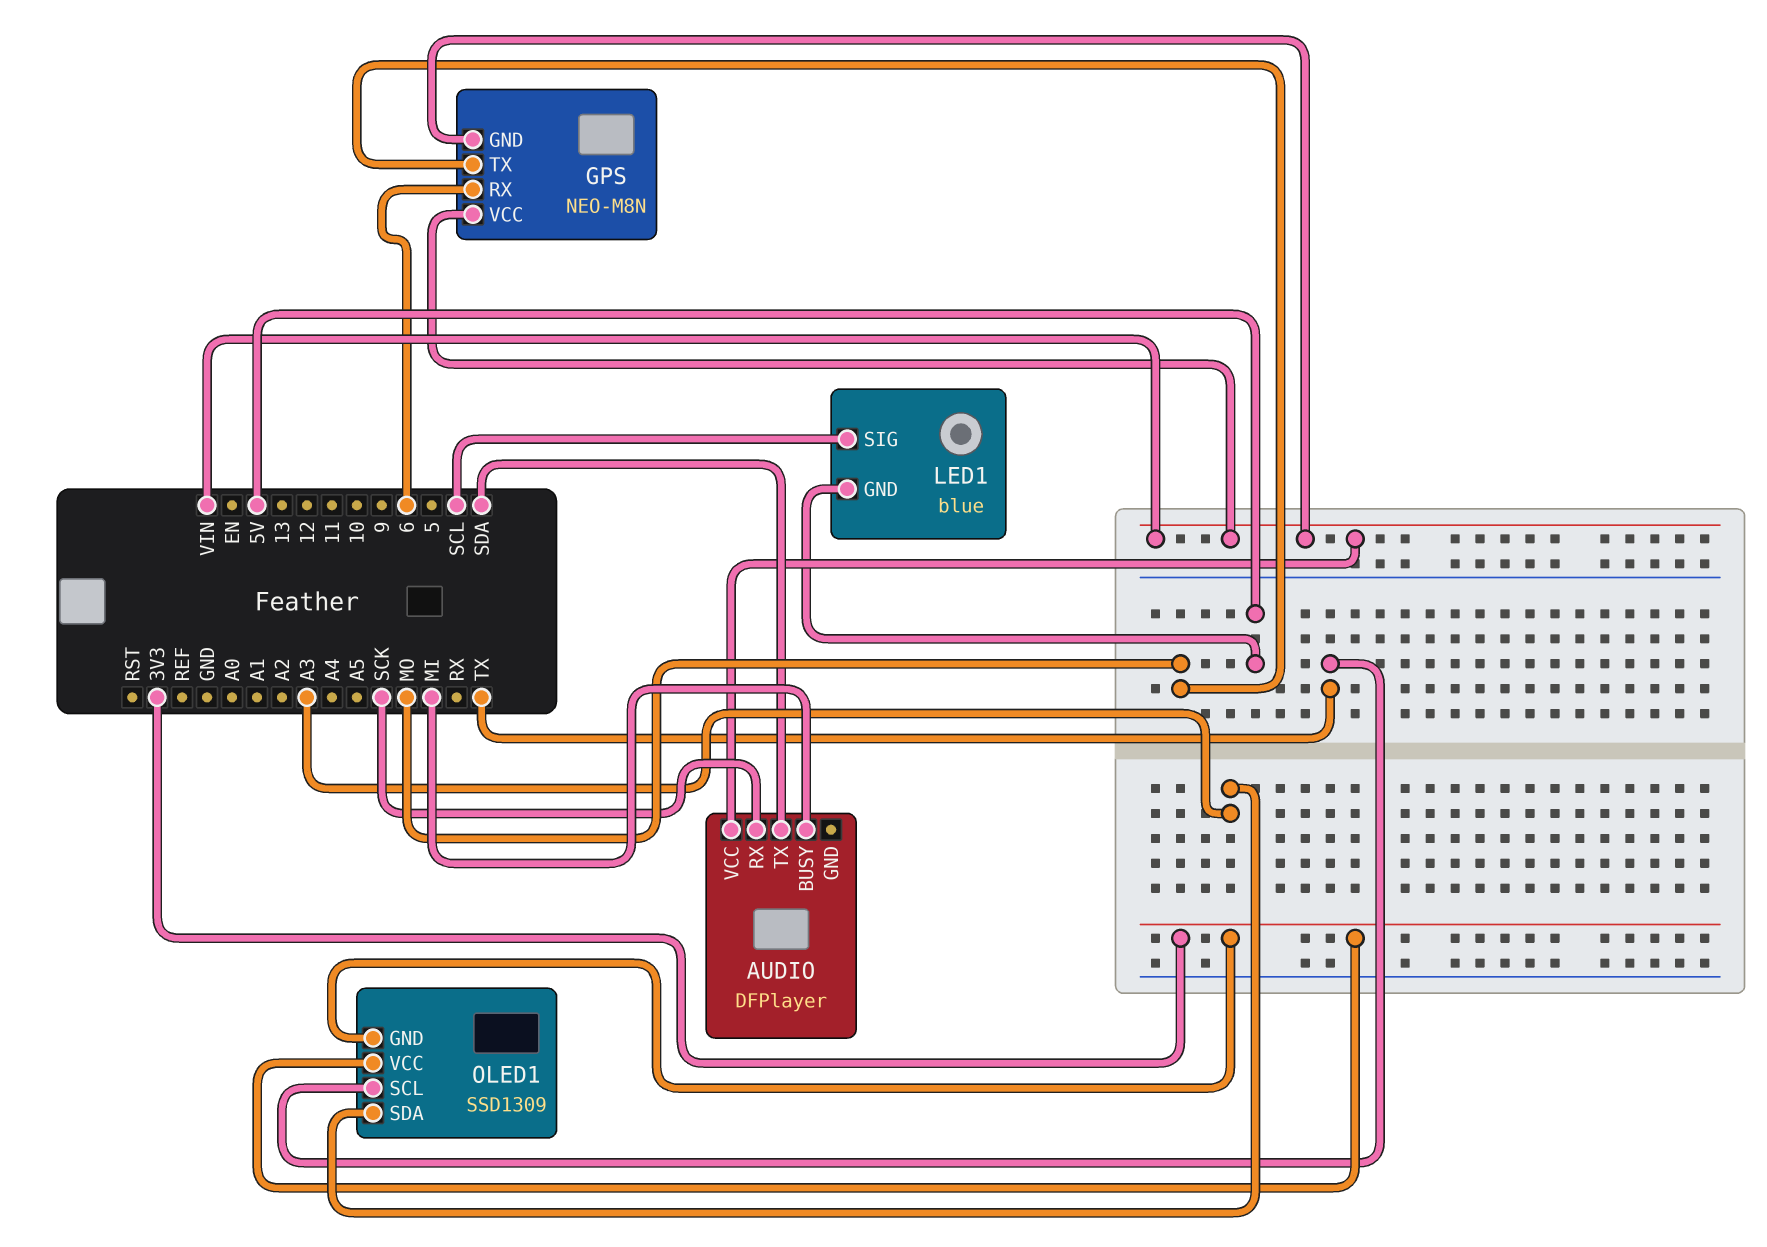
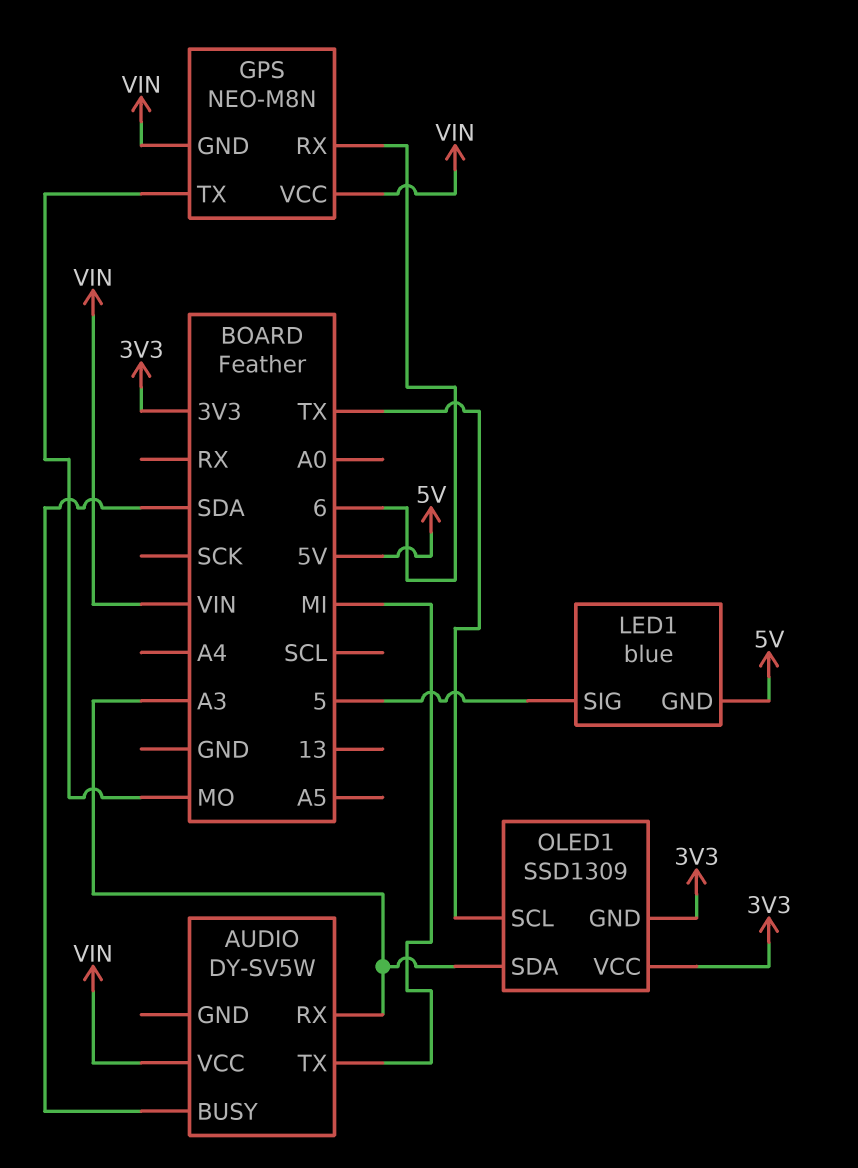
AUDIO: DFPlayer -> DY-SV5W
AUDIO pin BUSY: MI -> SDA
AUDIO pin RX: SCK -> A3
AUDIO pin TX: SDA -> MI
LED1 pin SIG: SCL -> 5

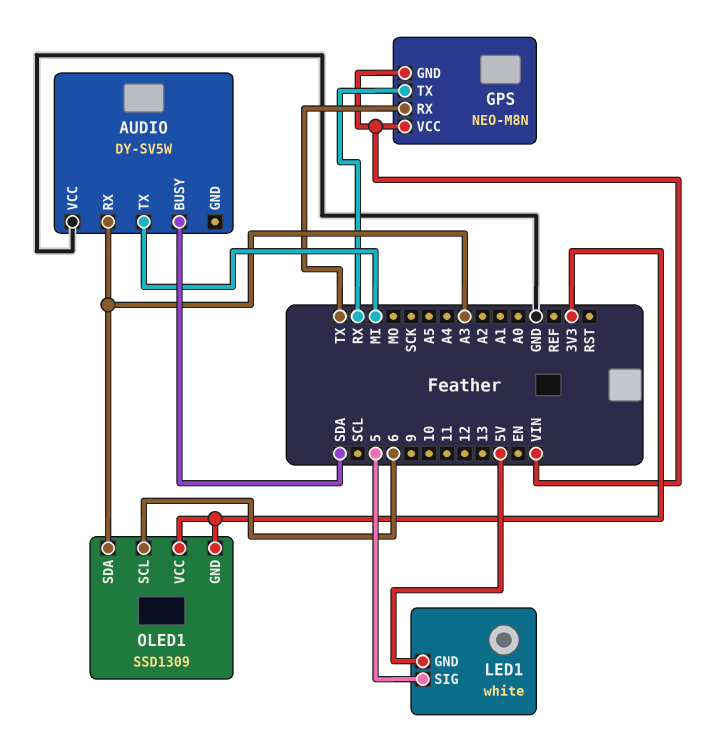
AUDIO pin VCC: VIN -> GND
GPS pin RX: 6 -> TX
GPS pin TX: MO -> RX
LED1: blue -> white
OLED1 pin SCL: TX -> 6

